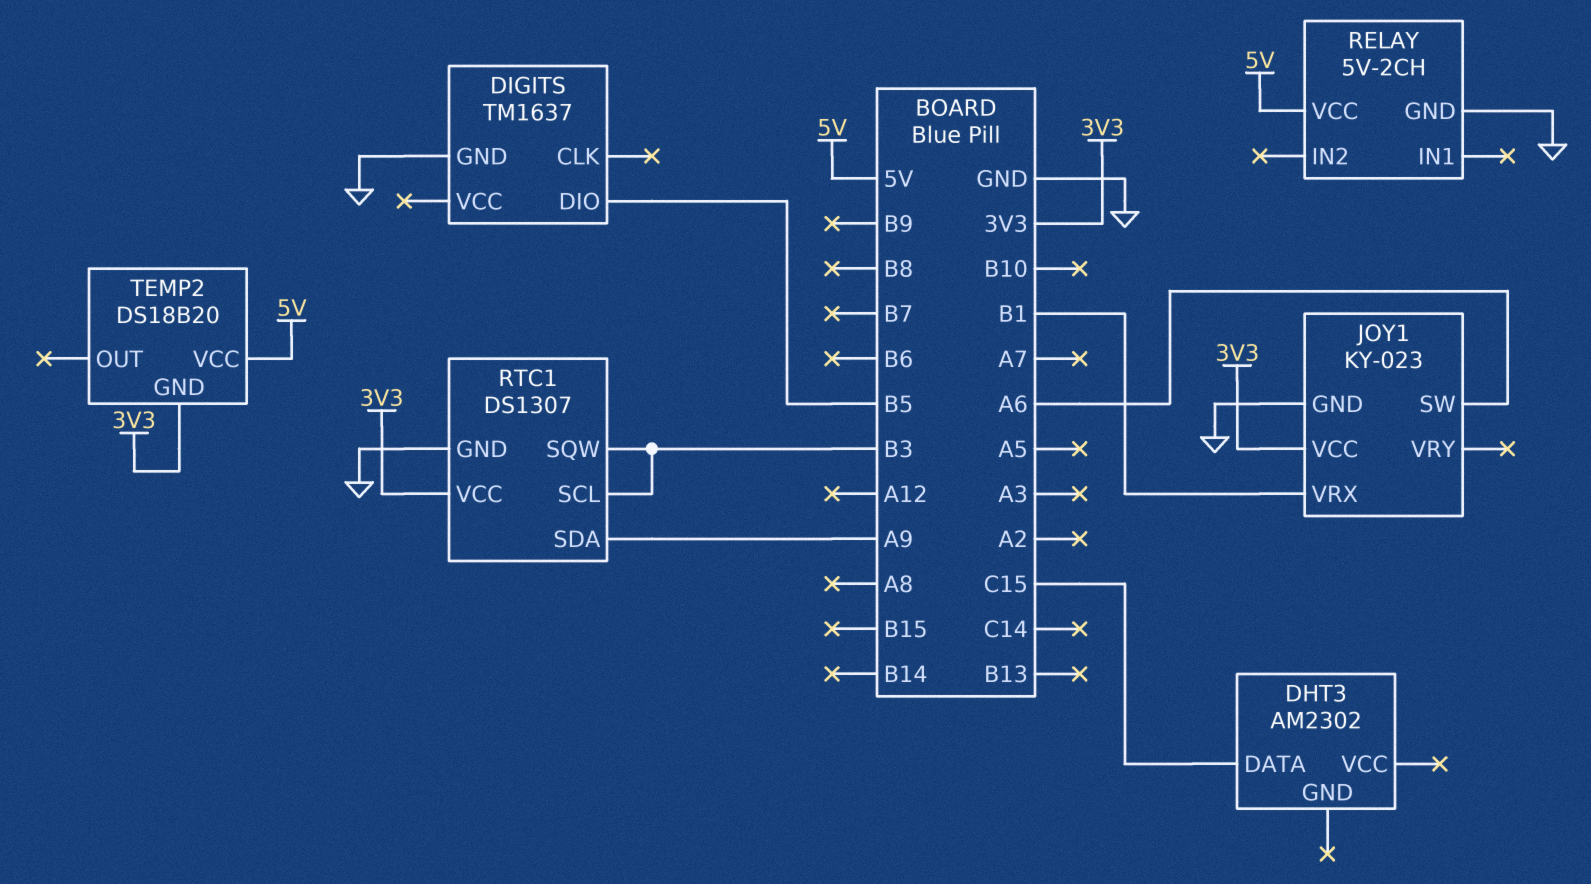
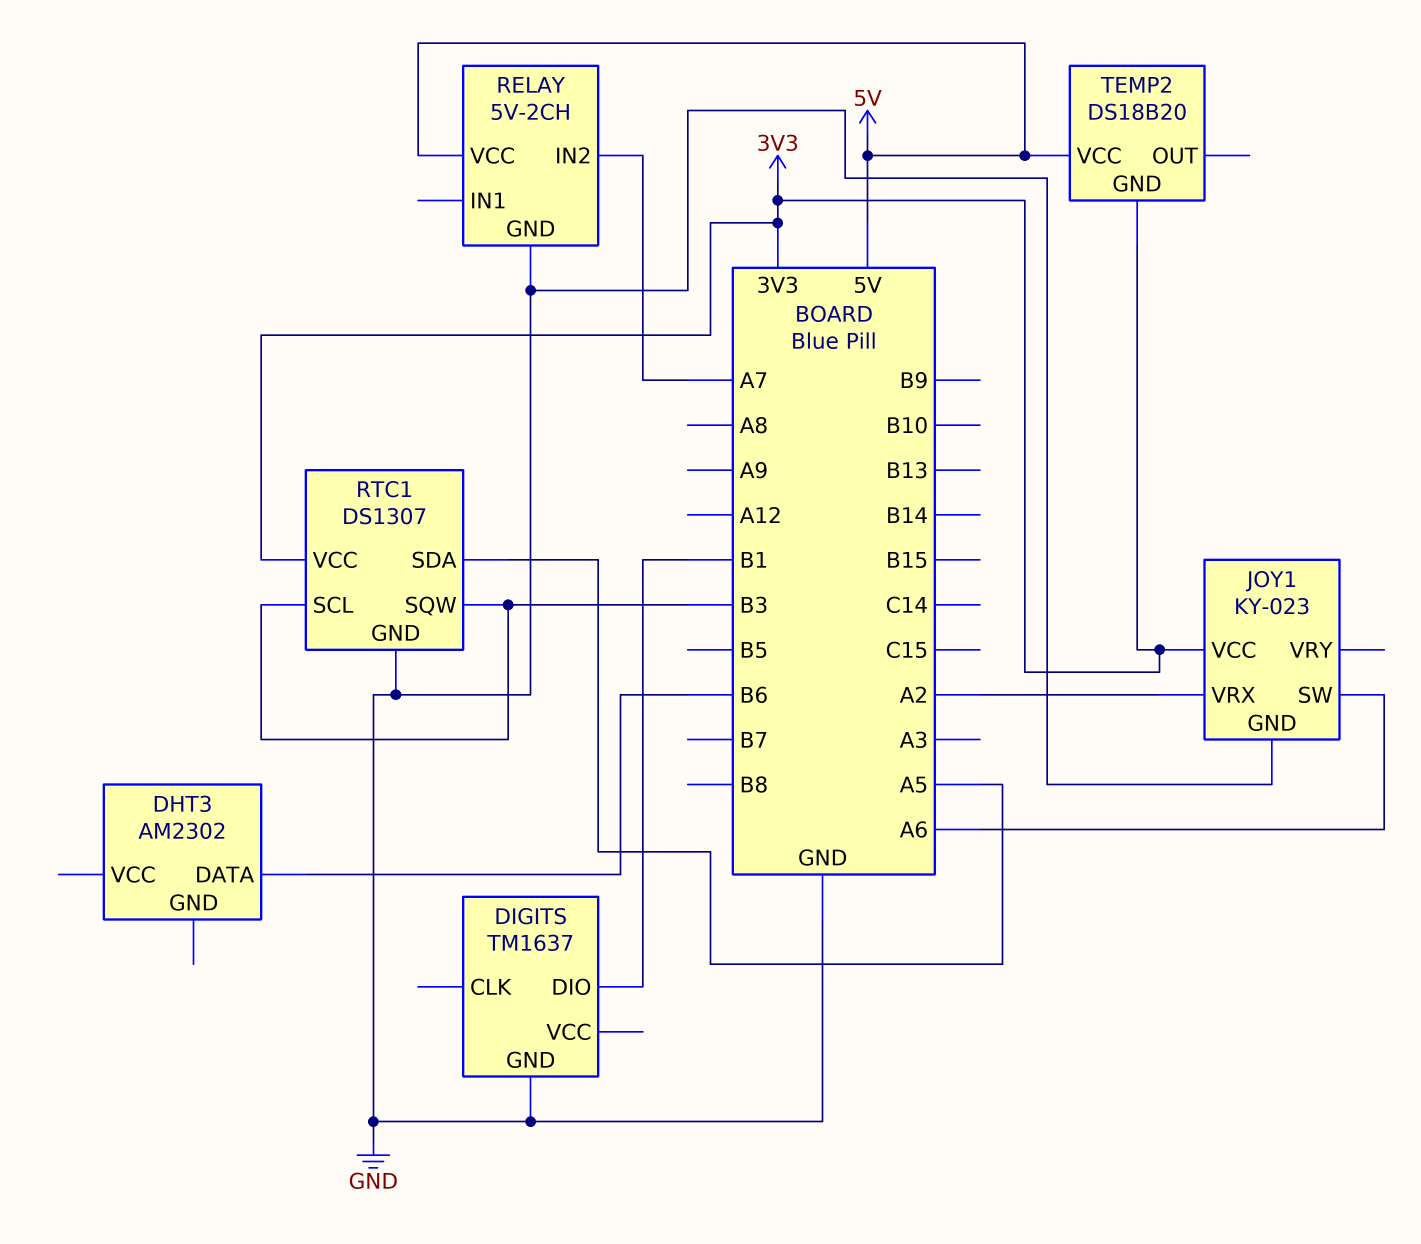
DHT3 pin DATA: C15 -> B6
DIGITS pin DIO: B5 -> B1
JOY1 pin VRX: B1 -> A2
RELAY pin IN2: none -> A7
RTC1 pin SDA: A9 -> A5

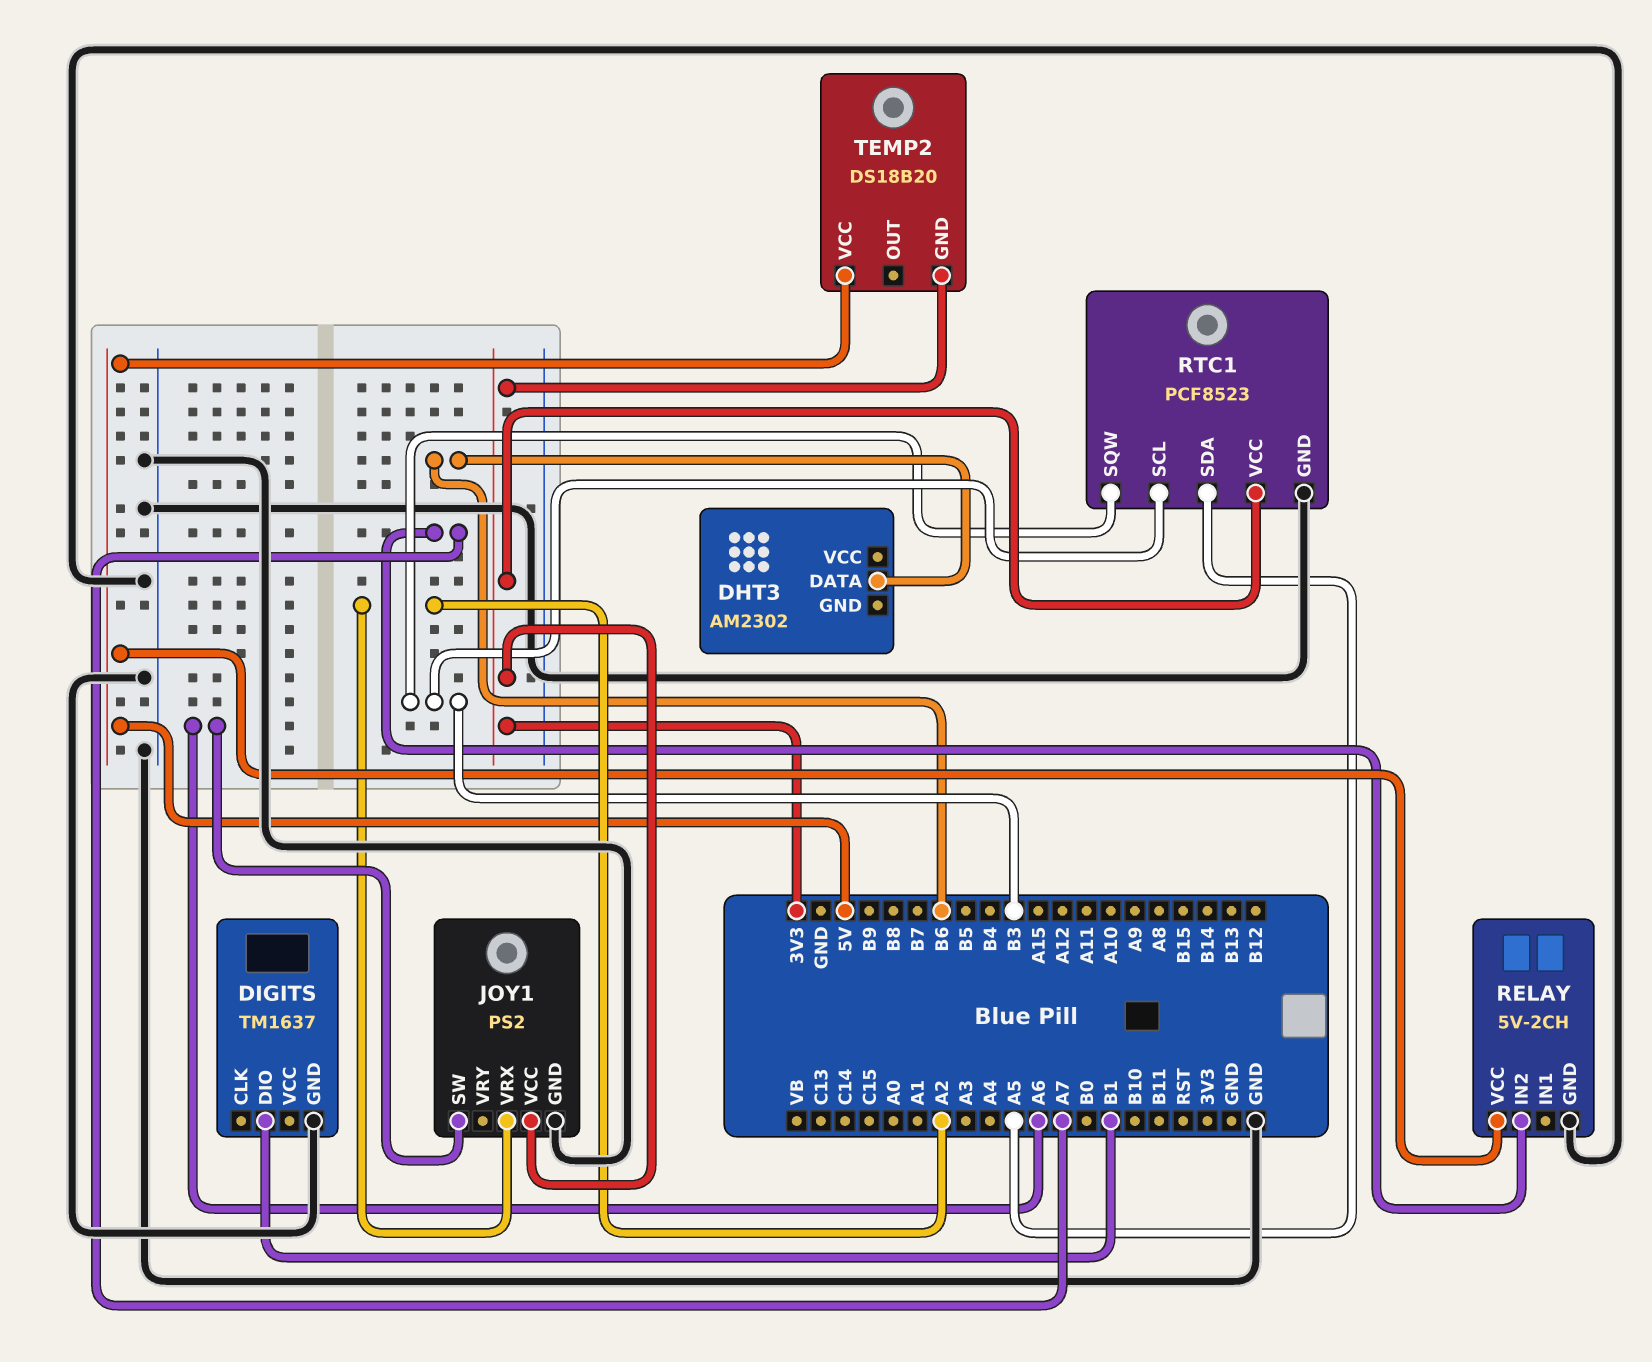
JOY1: KY-023 -> PS2
RTC1: DS1307 -> PCF8523

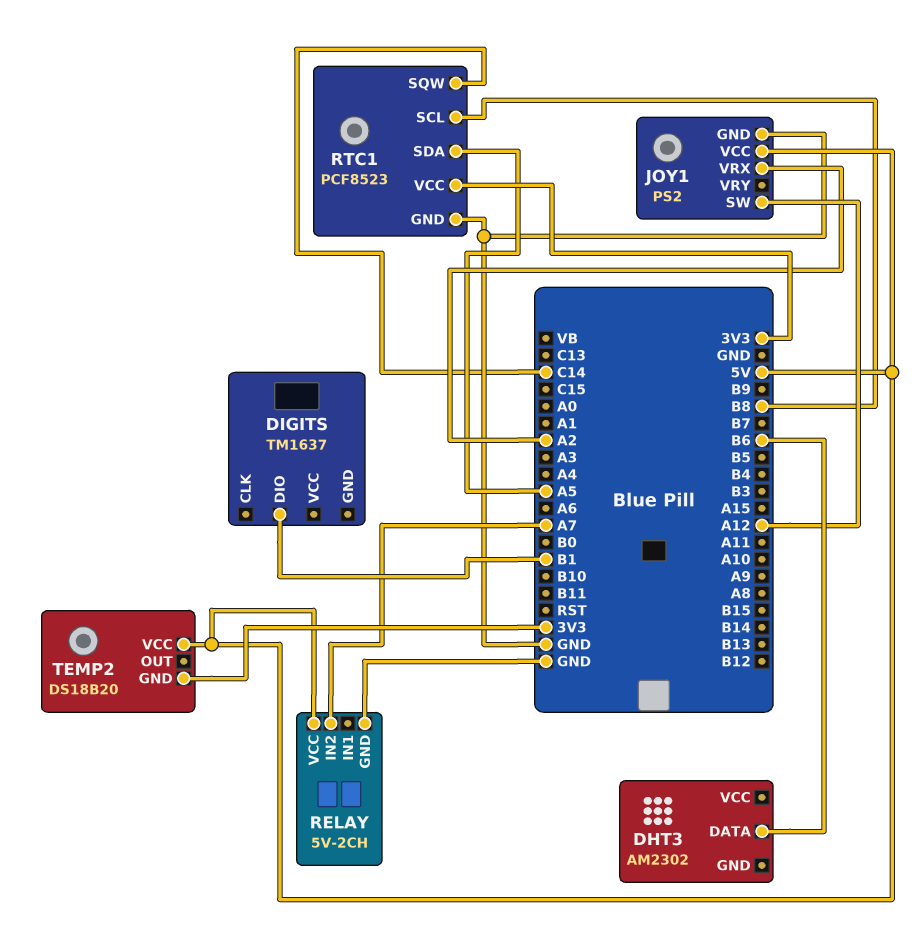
DIGITS pin GND: GND -> none
JOY1 pin SW: A6 -> A12
JOY1 pin VCC: 3V3 -> 5V
RTC1 pin SCL: B3 -> B8
RTC1 pin SQW: B3 -> C14

